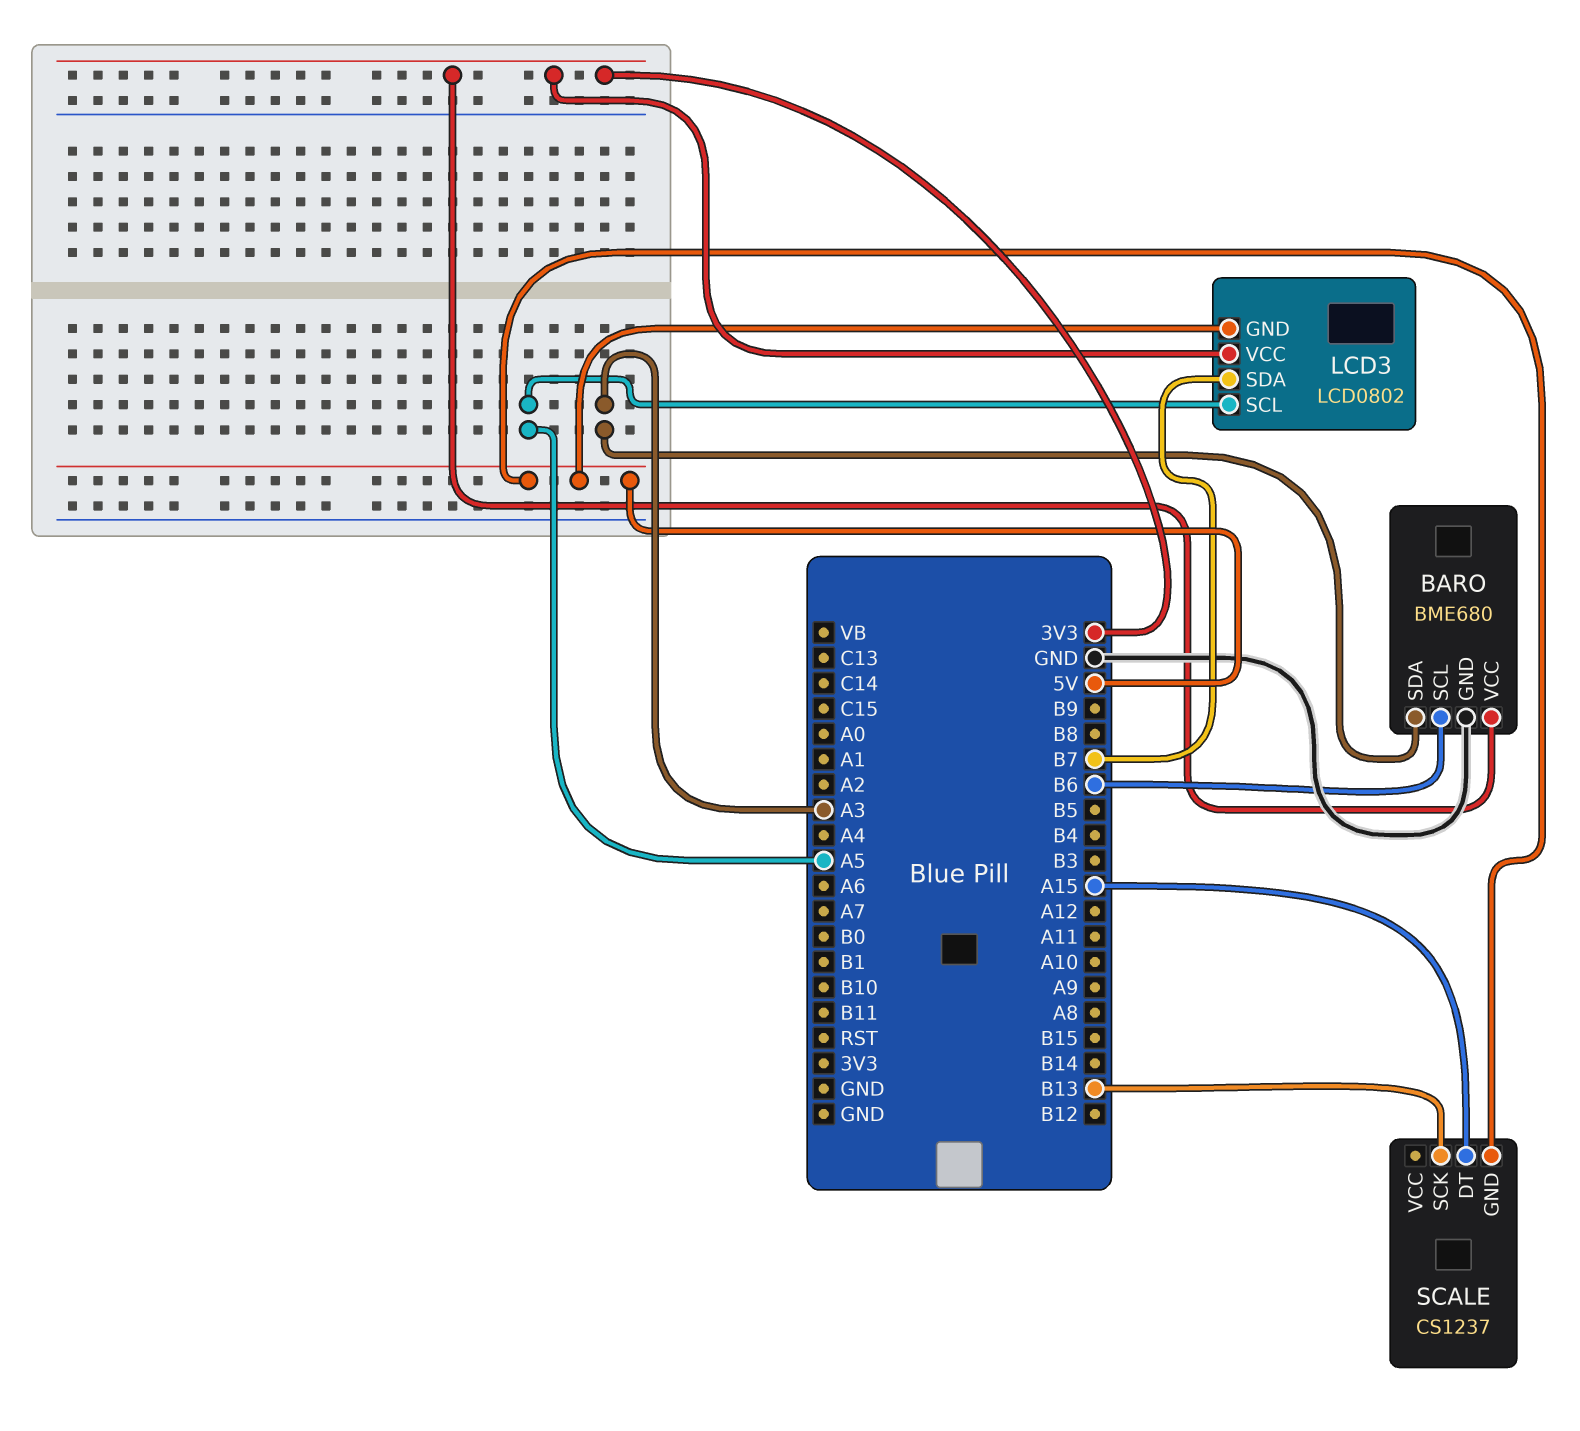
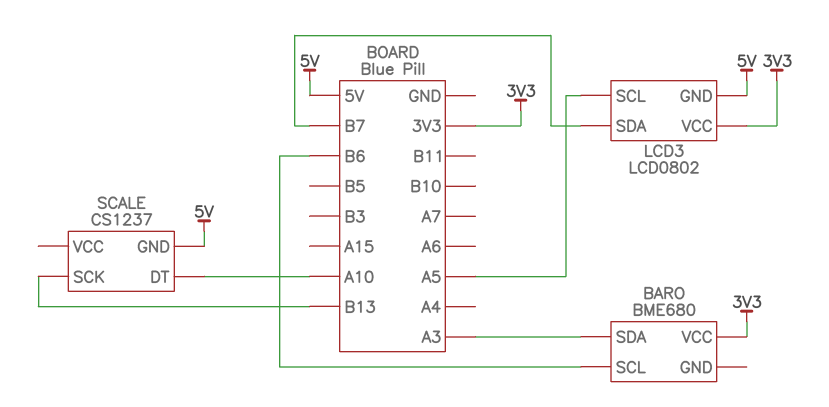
BARO pin GND: GND -> none
SCALE pin DT: A15 -> A10

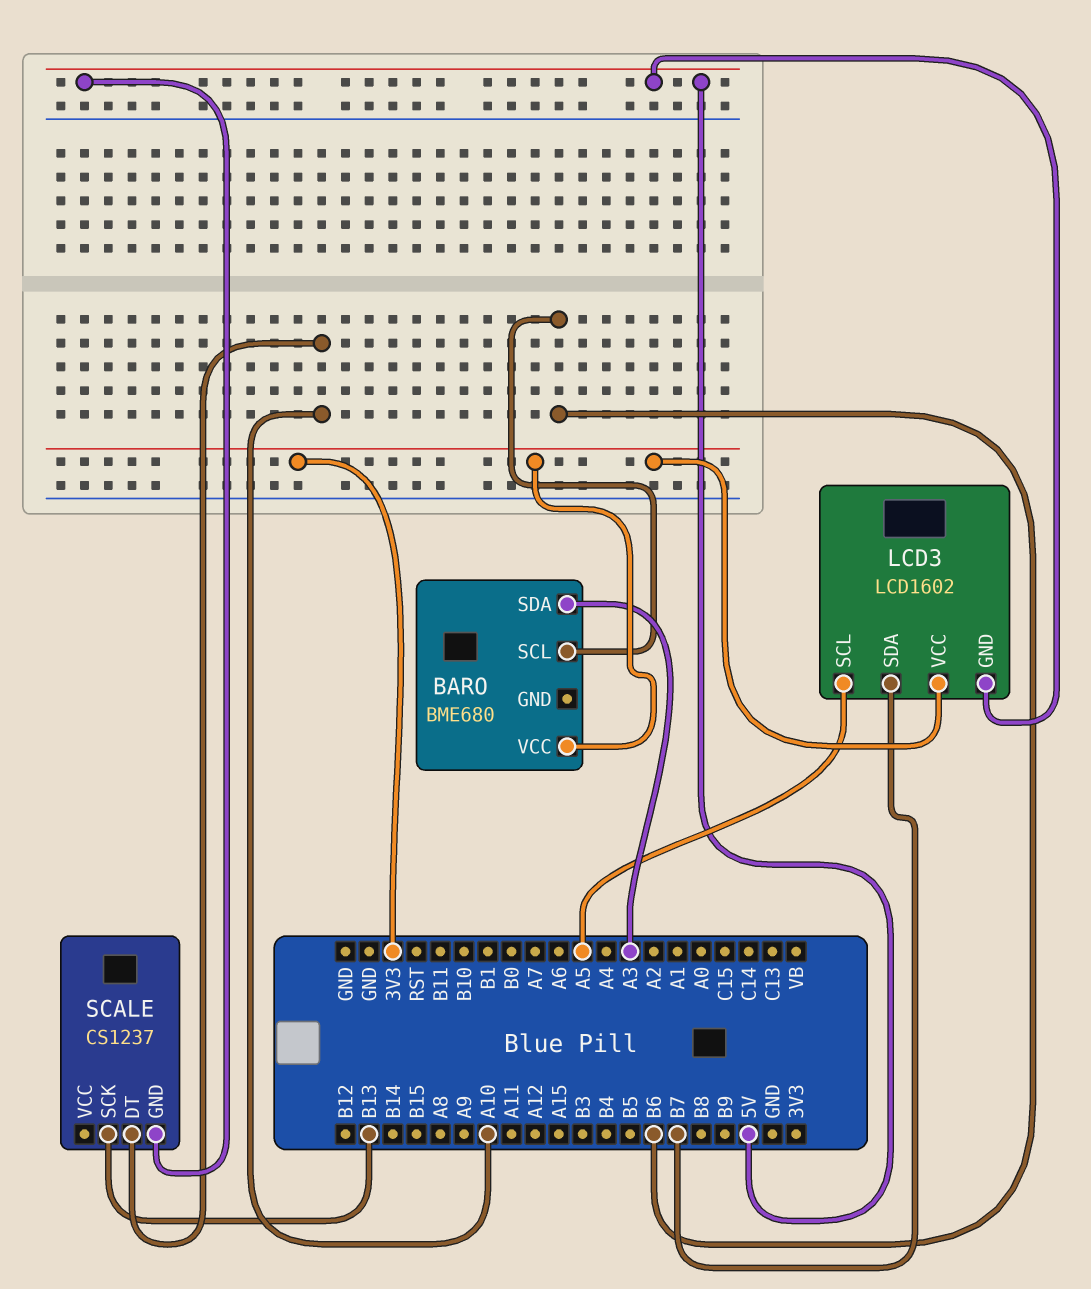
LCD3: LCD0802 -> LCD1602

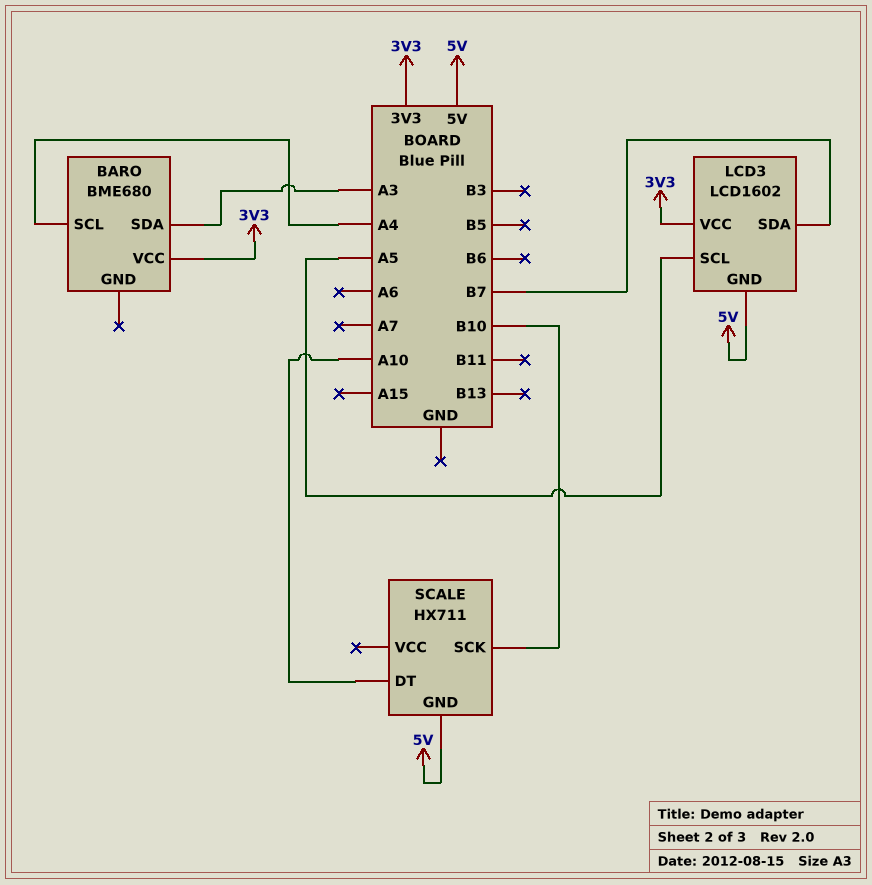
BARO pin SCL: B6 -> A4
SCALE: CS1237 -> HX711
SCALE pin SCK: B13 -> B10

